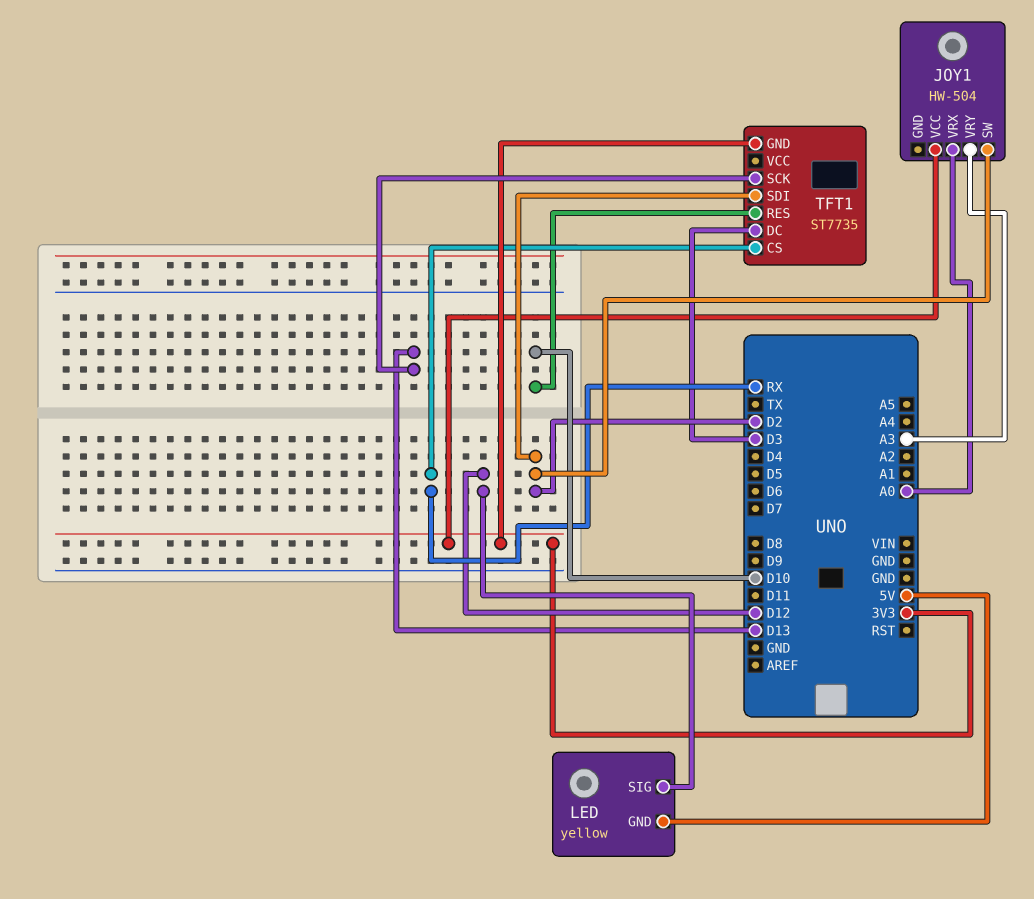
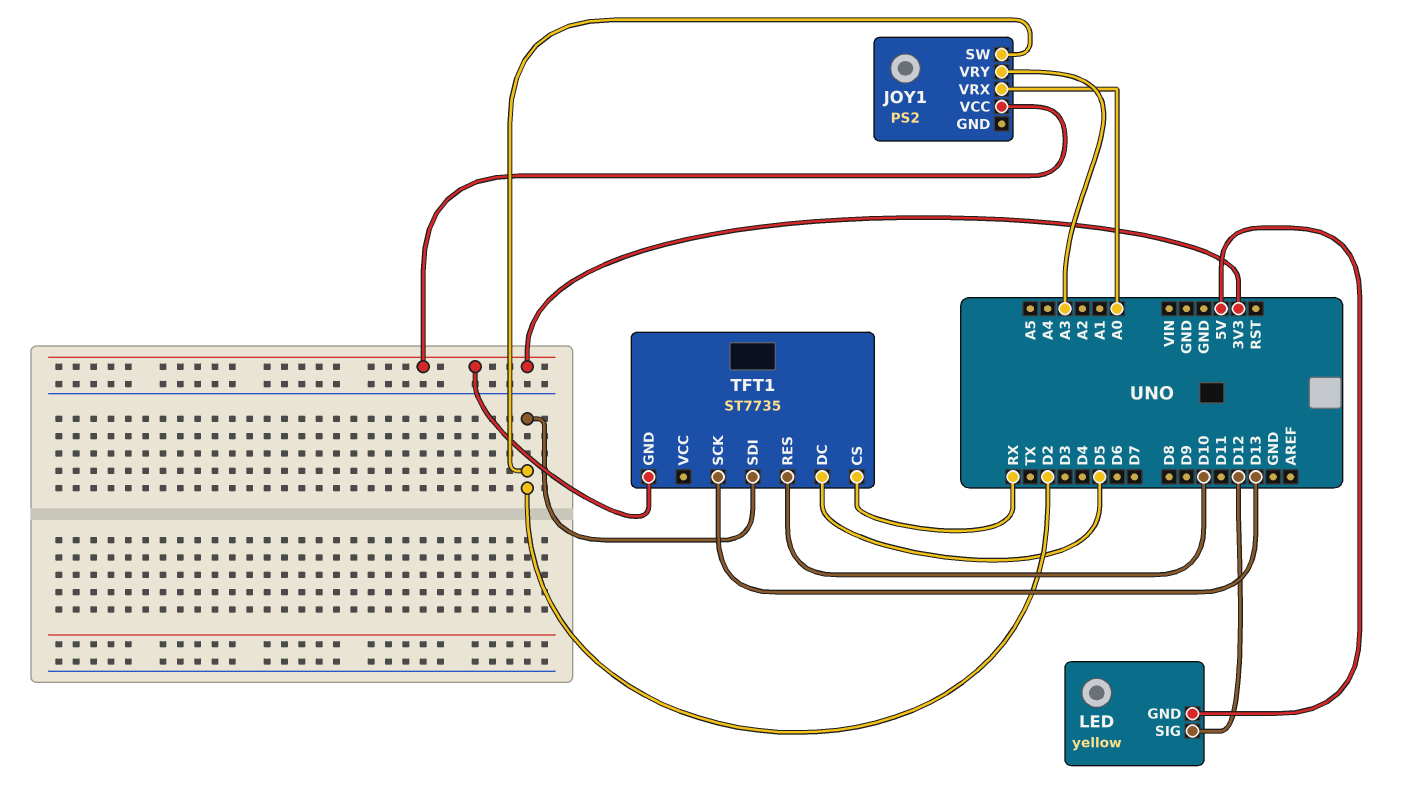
JOY1: HW-504 -> PS2
TFT1 pin DC: D3 -> D5

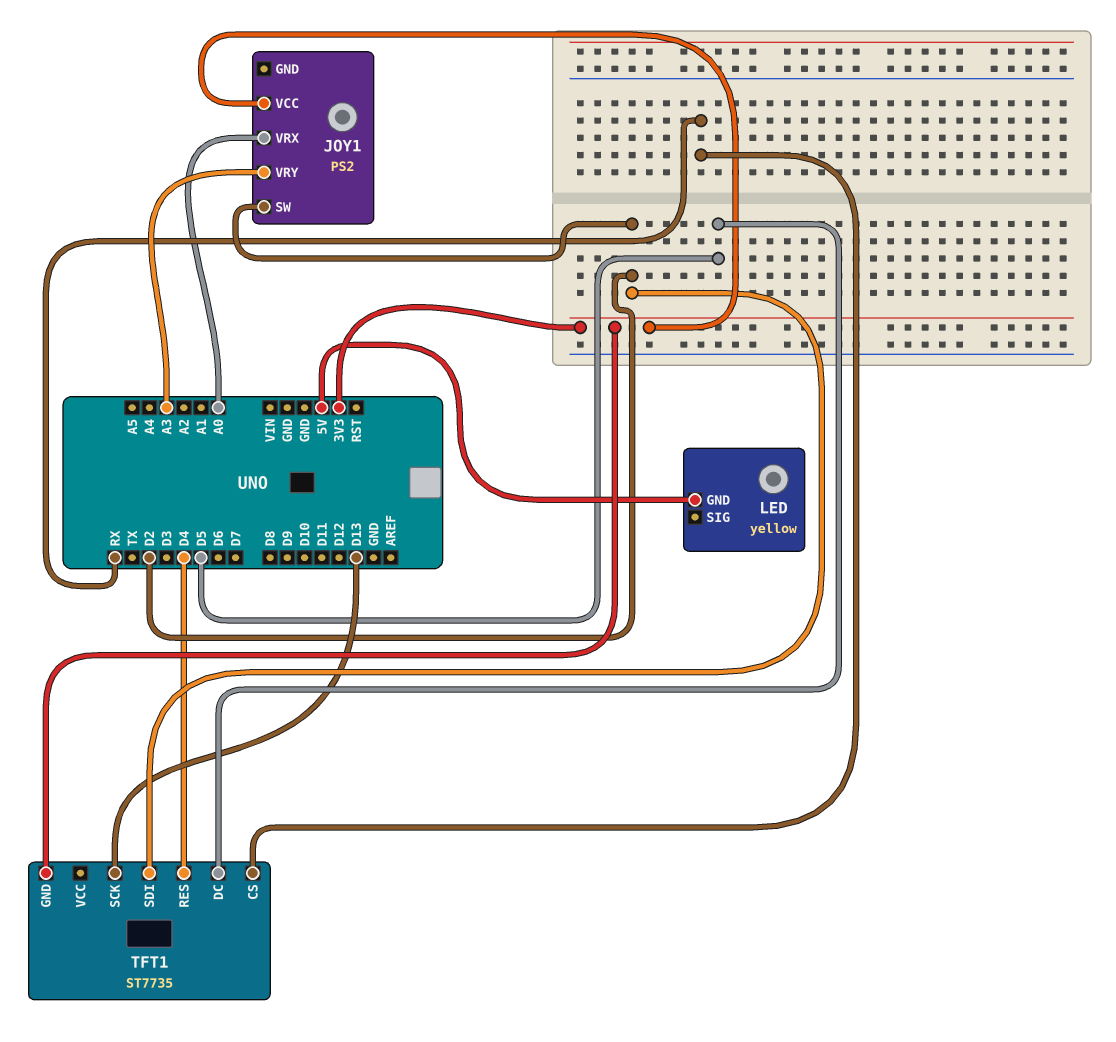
LED pin SIG: D12 -> none
TFT1 pin RES: D10 -> D4

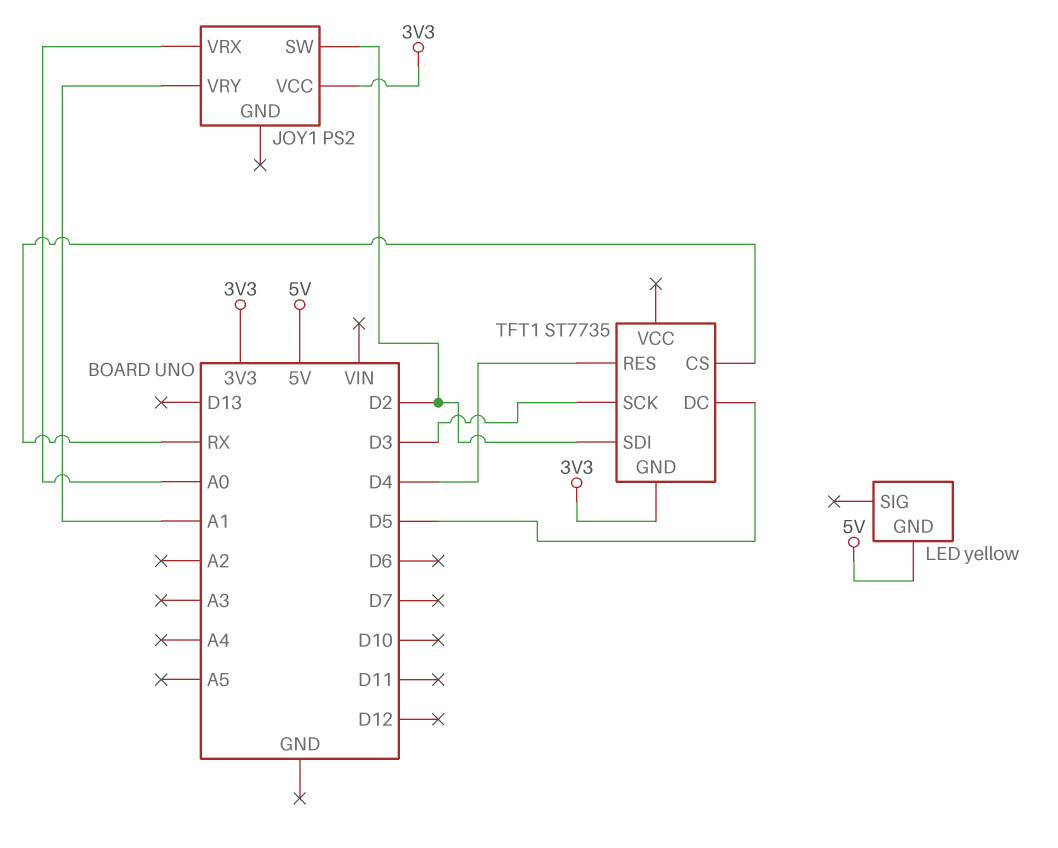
JOY1 pin VRY: A3 -> A1
TFT1 pin SCK: D13 -> D3

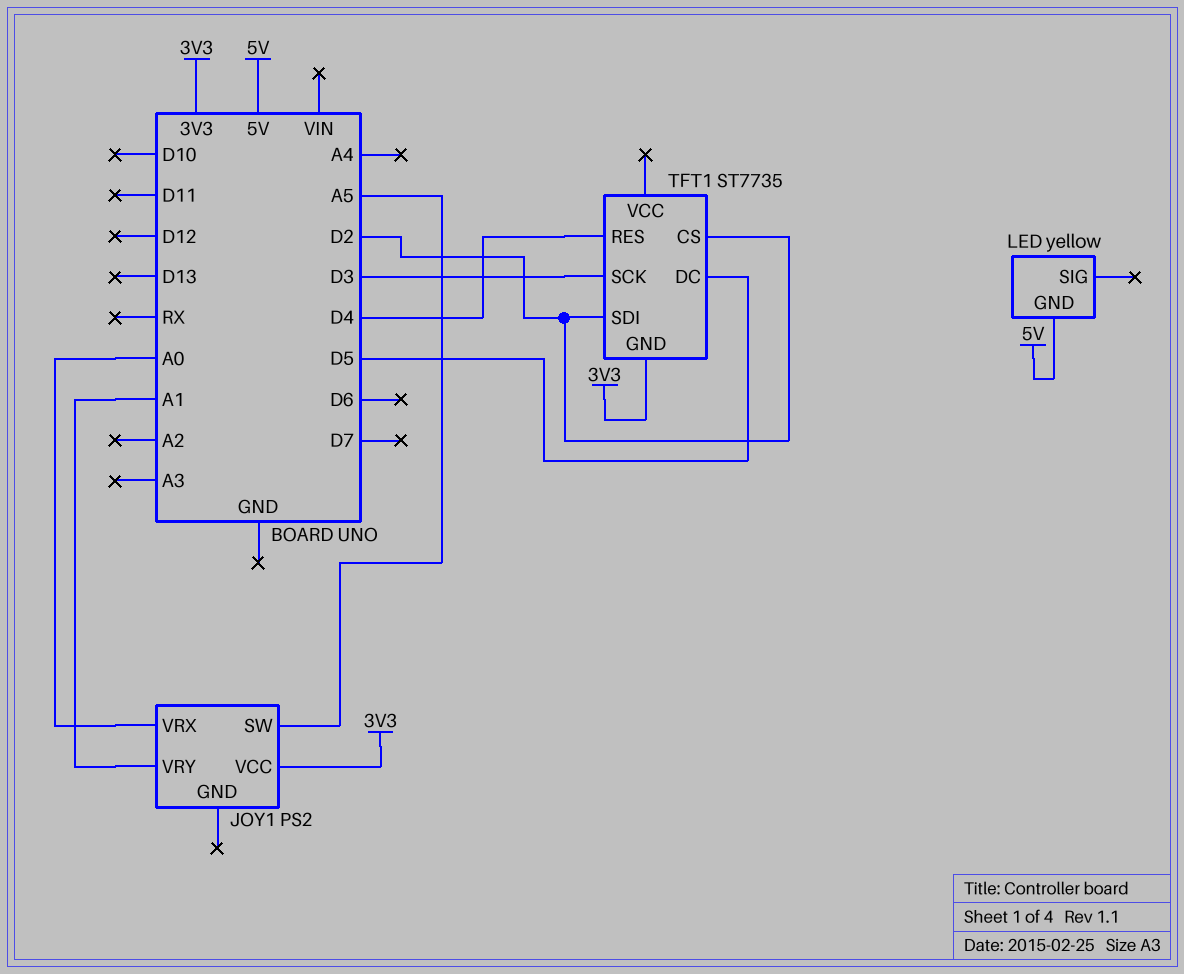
JOY1 pin SW: D2 -> A5
TFT1 pin CS: RX -> D2

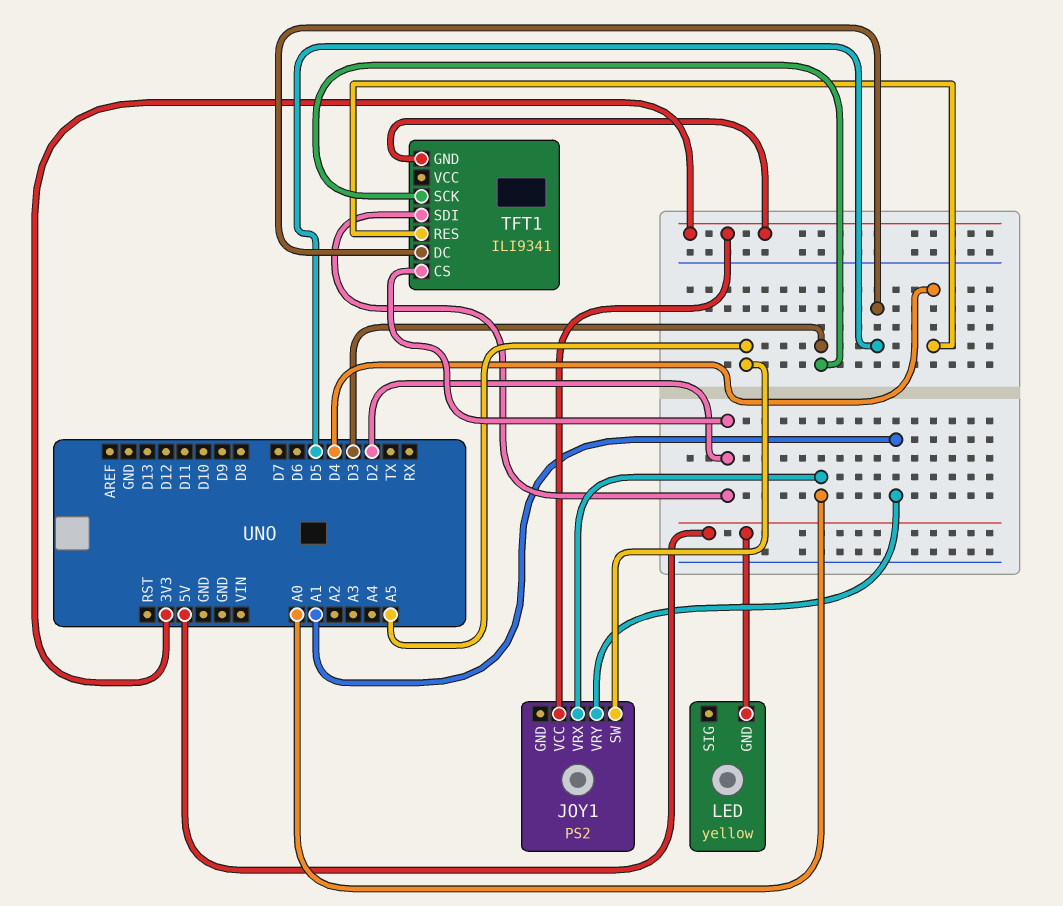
TFT1: ST7735 -> ILI9341

